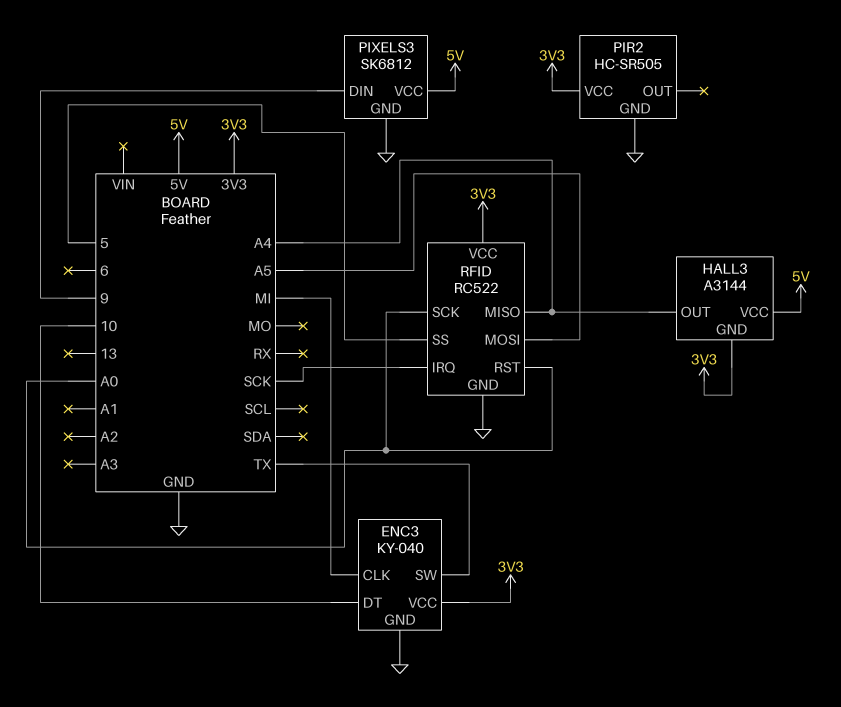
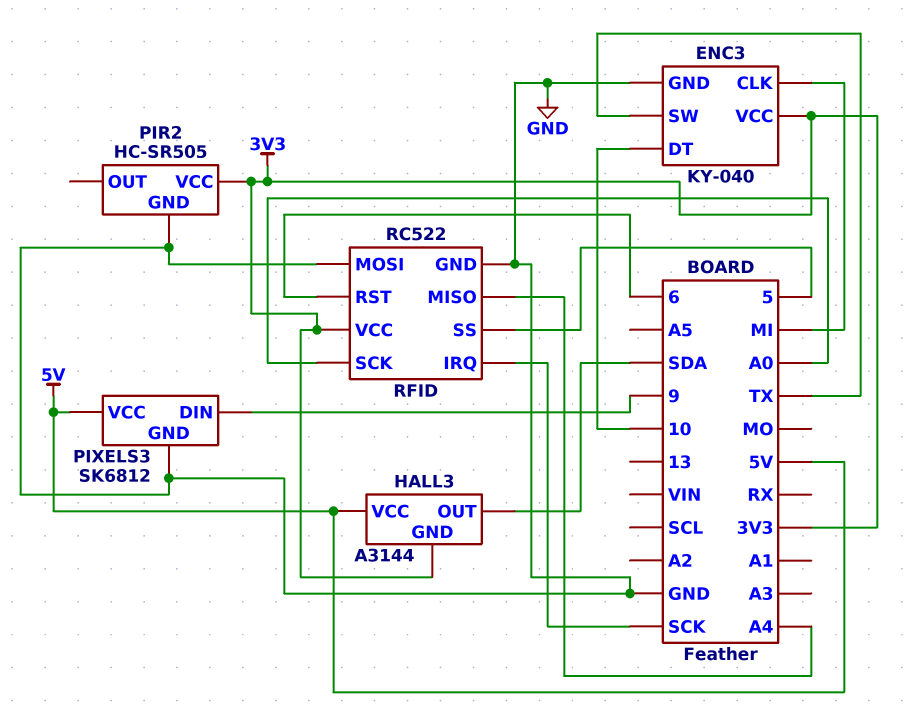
HALL3 pin OUT: A4 -> SDA
RFID pin MOSI: A5 -> GND
RFID pin RST: A0 -> 6

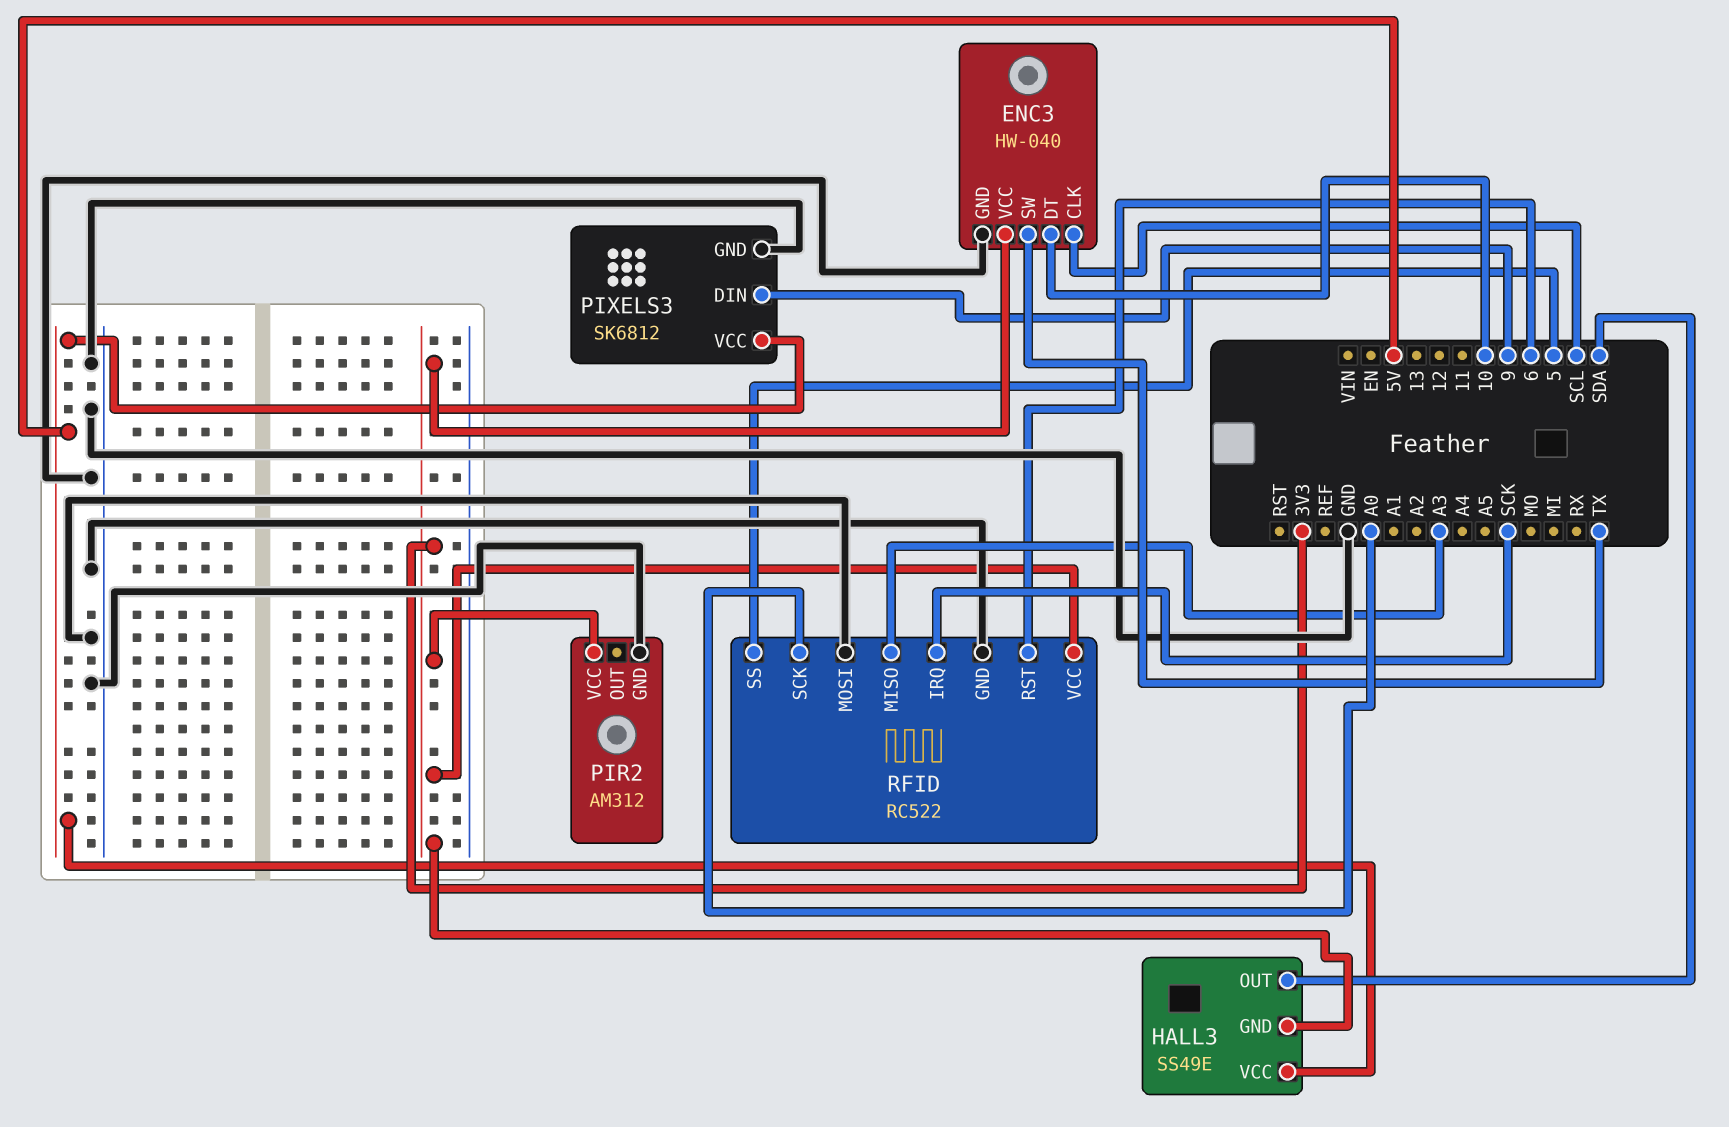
ENC3: KY-040 -> HW-040
ENC3 pin CLK: MI -> SCL
HALL3: A3144 -> SS49E
PIR2: HC-SR505 -> AM312
RFID pin MISO: A4 -> A3

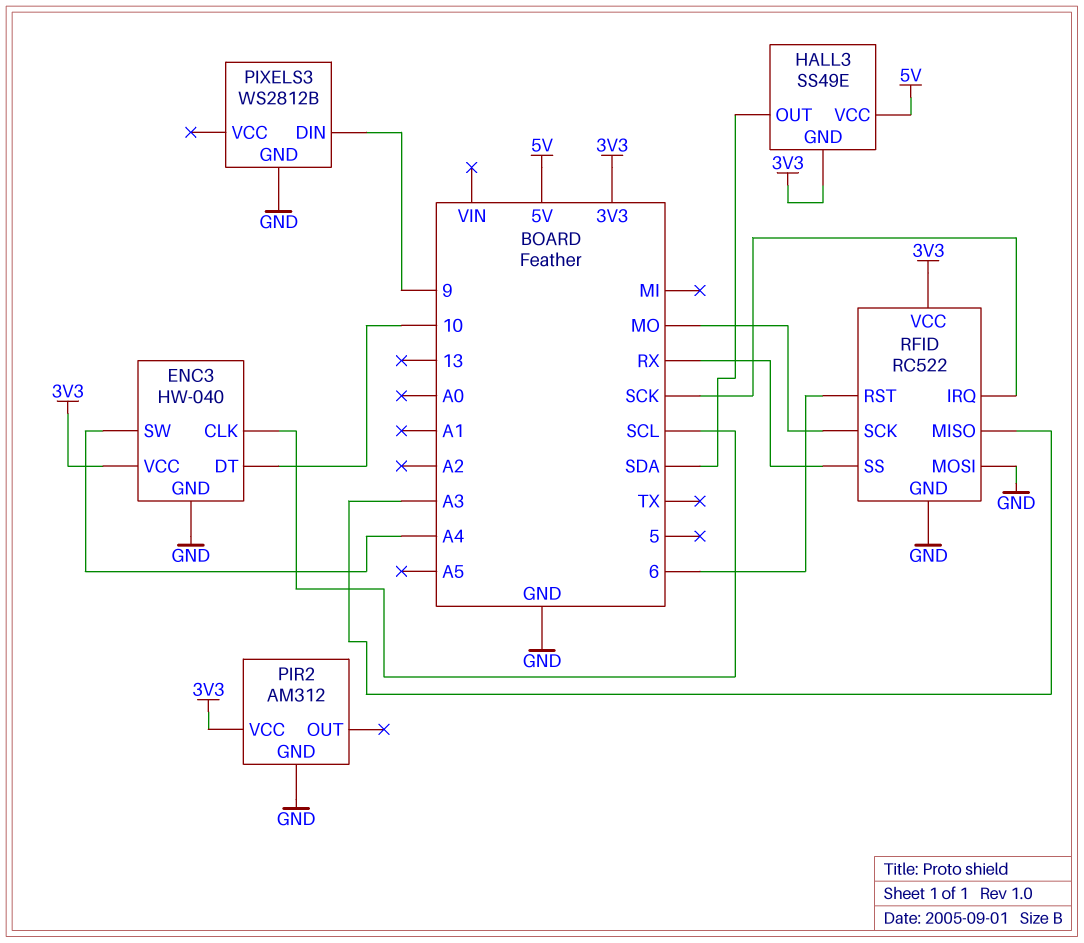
ENC3 pin SW: TX -> A4
PIXELS3: SK6812 -> WS2812B
PIXELS3 pin VCC: 5V -> none
RFID pin SCK: A0 -> MO
RFID pin SS: 5 -> RX

